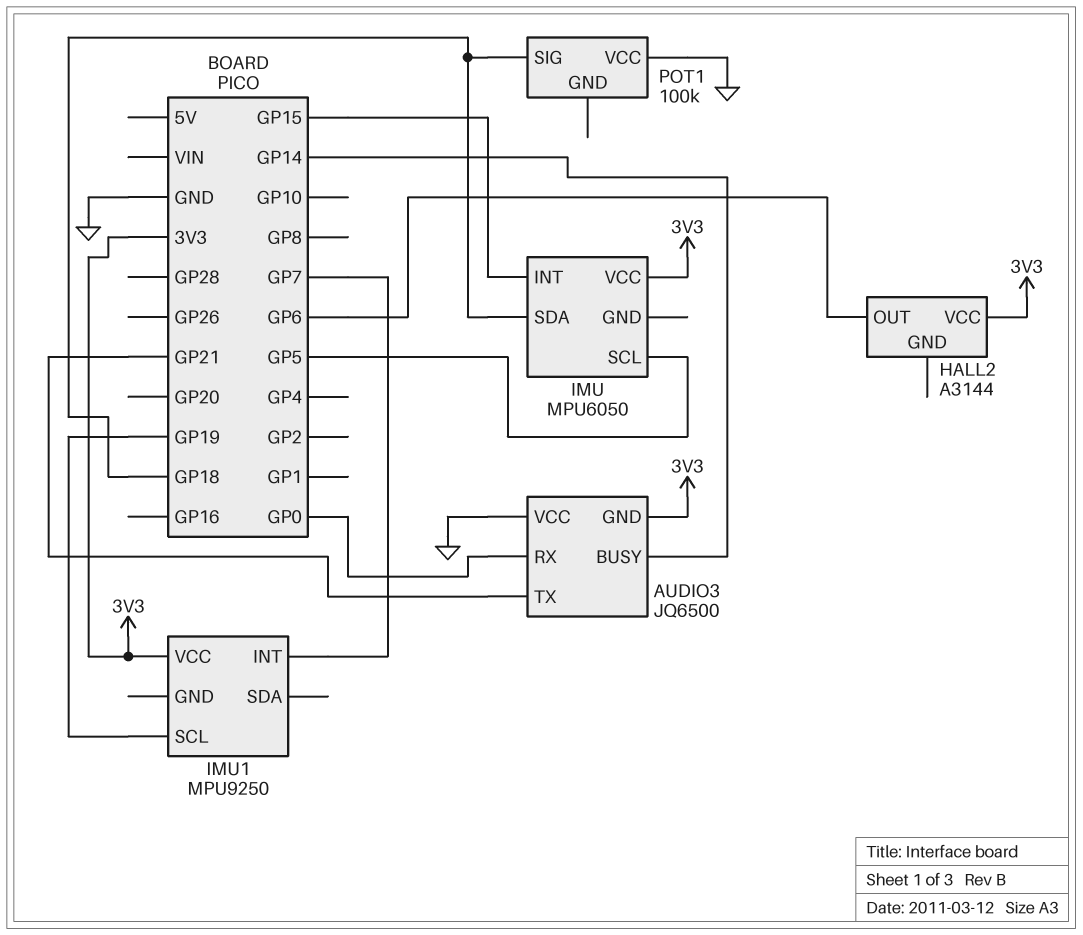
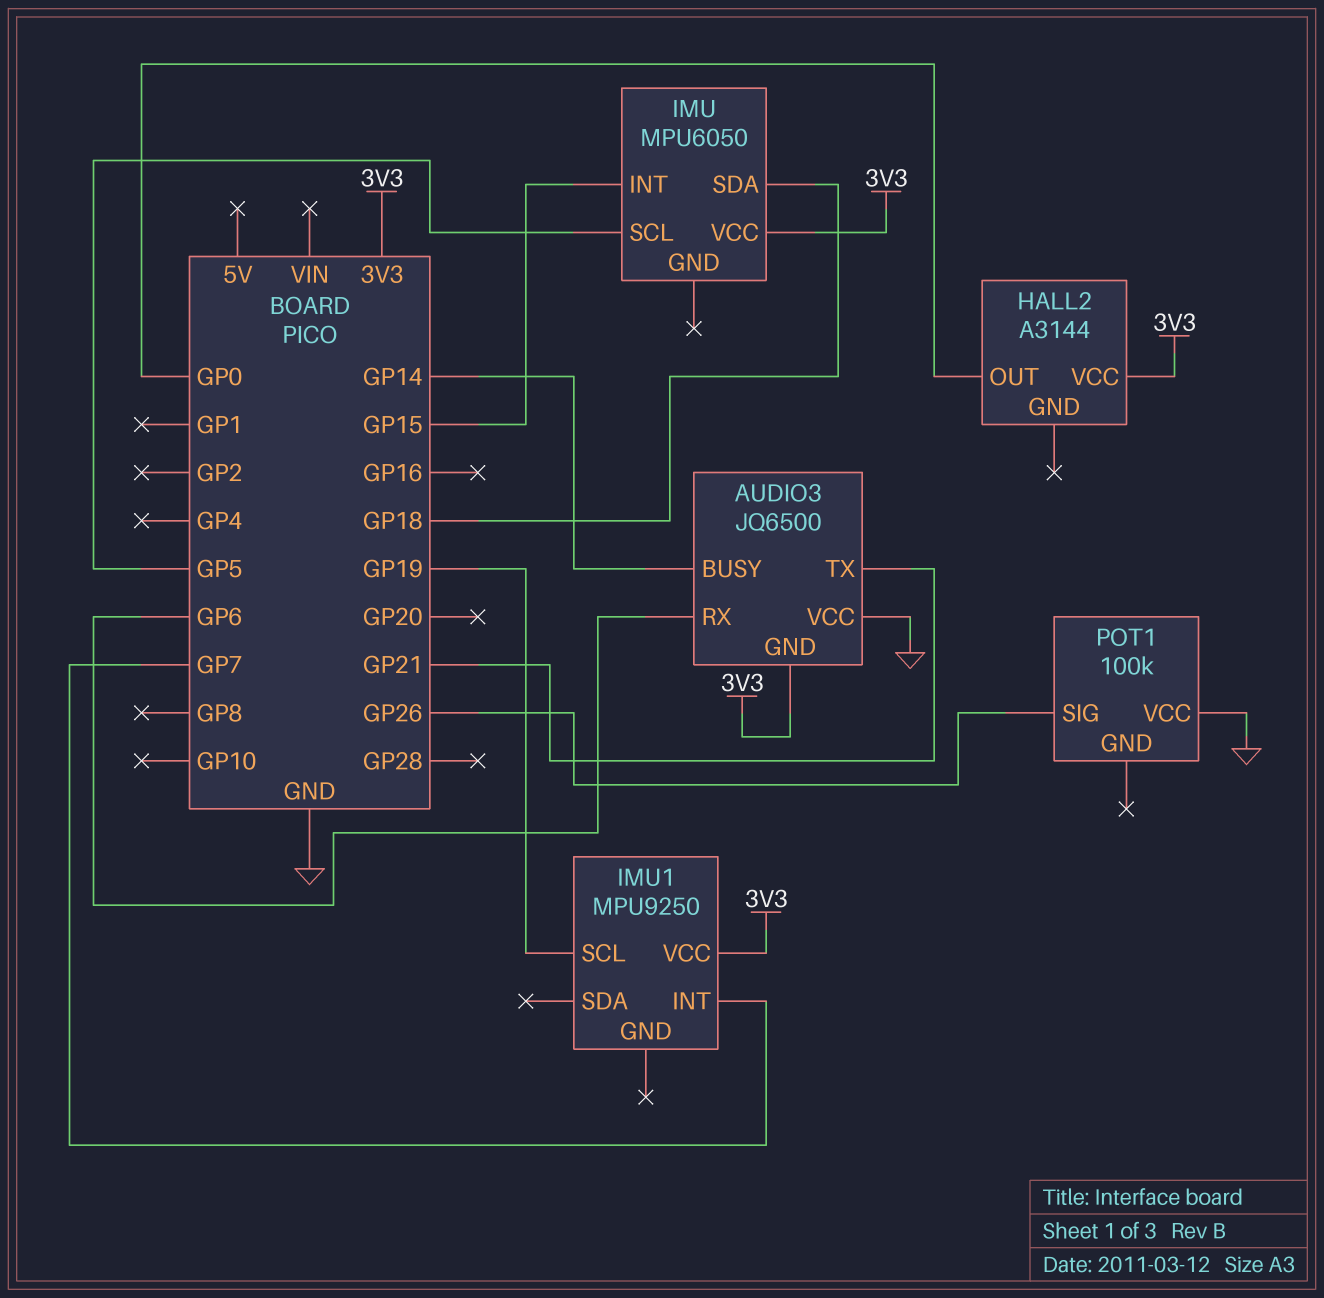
AUDIO3 pin RX: GP0 -> GP6
HALL2 pin OUT: GP6 -> GP0
POT1 pin SIG: GP18 -> GP26

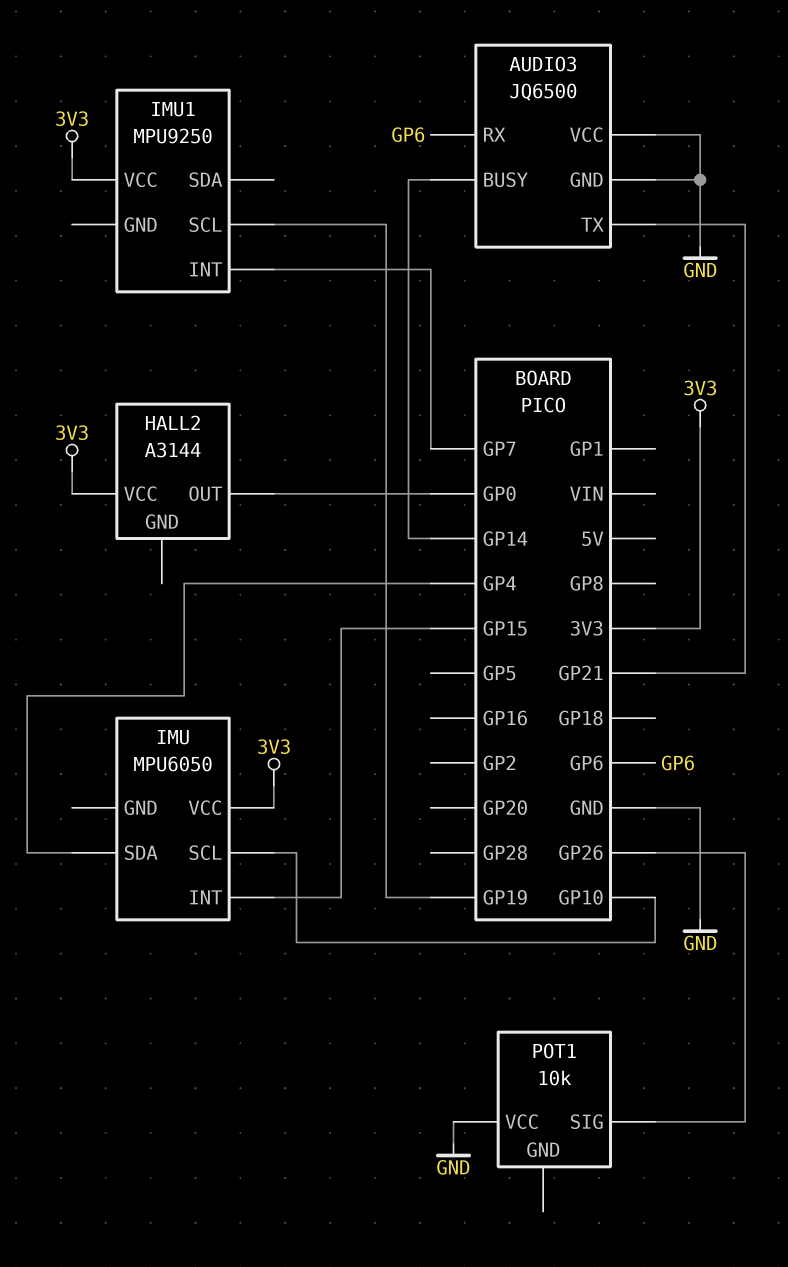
AUDIO3 pin GND: 3V3 -> GND
IMU pin SCL: GP5 -> GP10
IMU pin SDA: GP18 -> GP4
POT1: 100k -> 10k

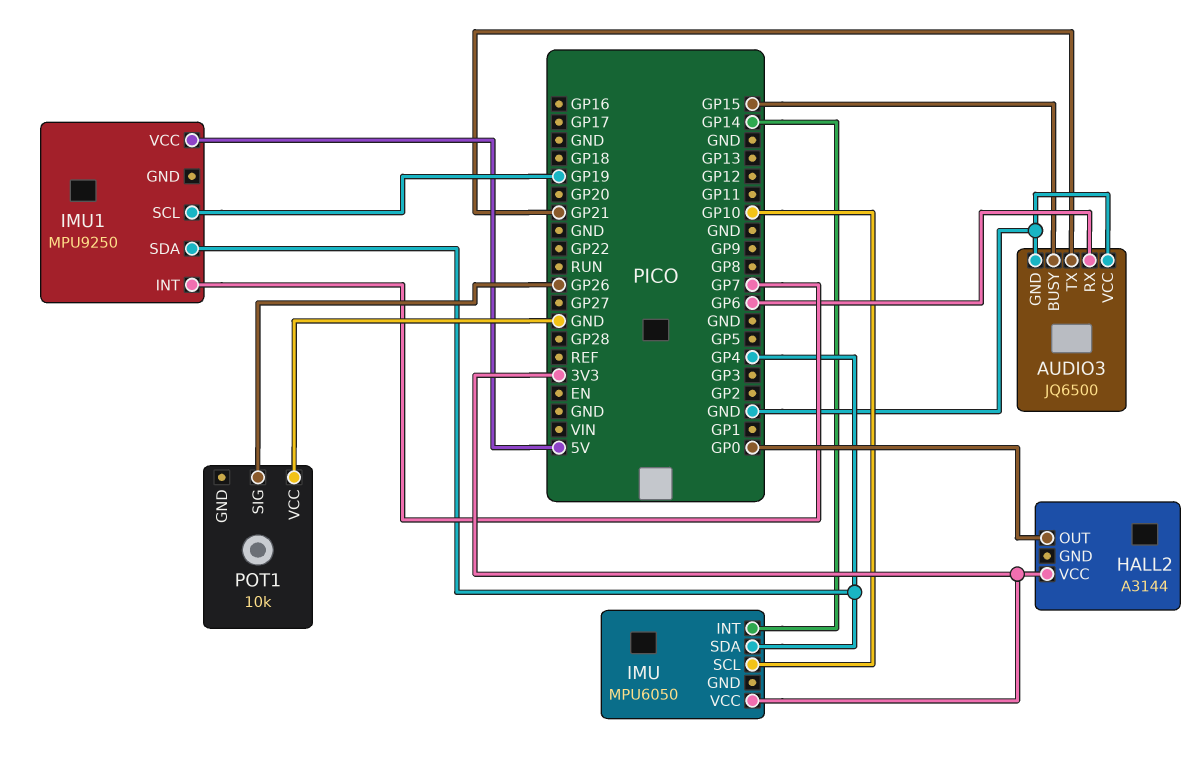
AUDIO3 pin BUSY: GP14 -> GP15
IMU pin INT: GP15 -> GP14
IMU1 pin SDA: none -> GP4
IMU1 pin VCC: 3V3 -> 5V

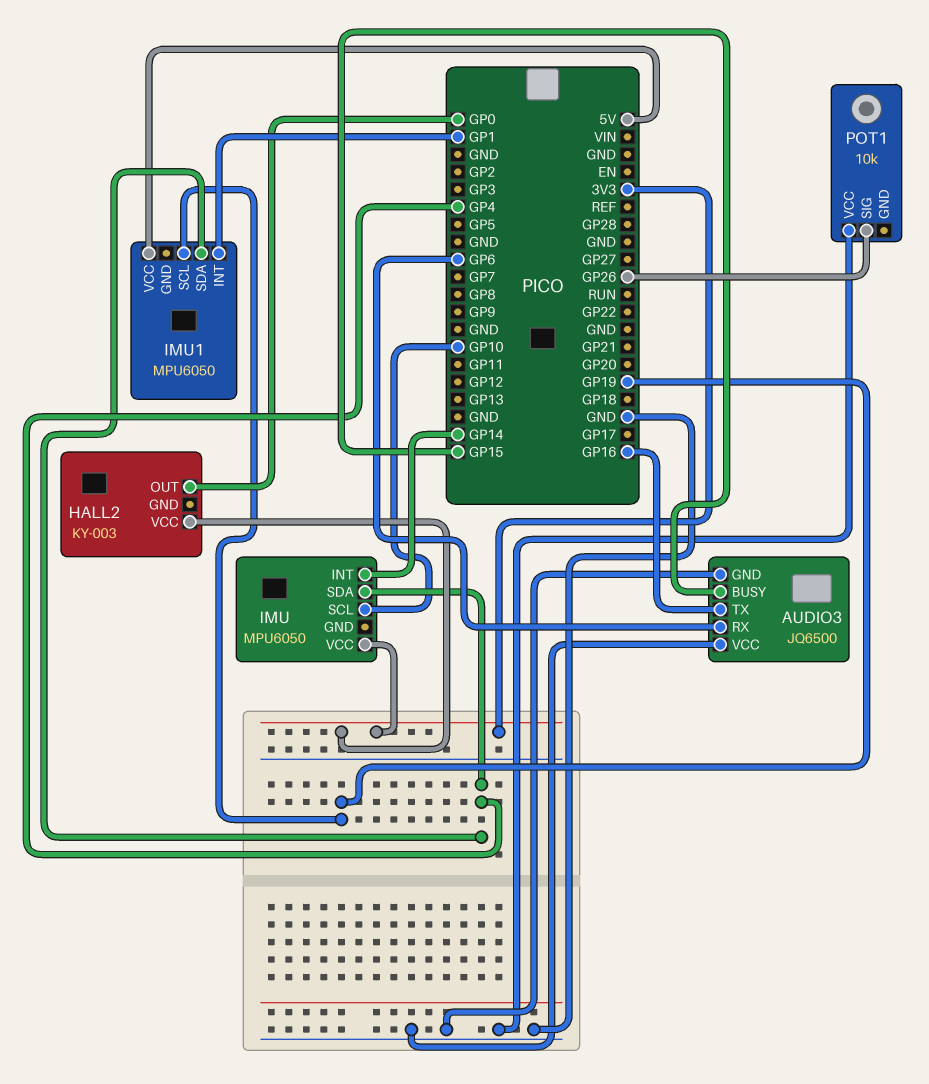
AUDIO3 pin TX: GP21 -> GP16
HALL2: A3144 -> KY-003
IMU1: MPU9250 -> MPU6050
IMU1 pin INT: GP7 -> GP1

